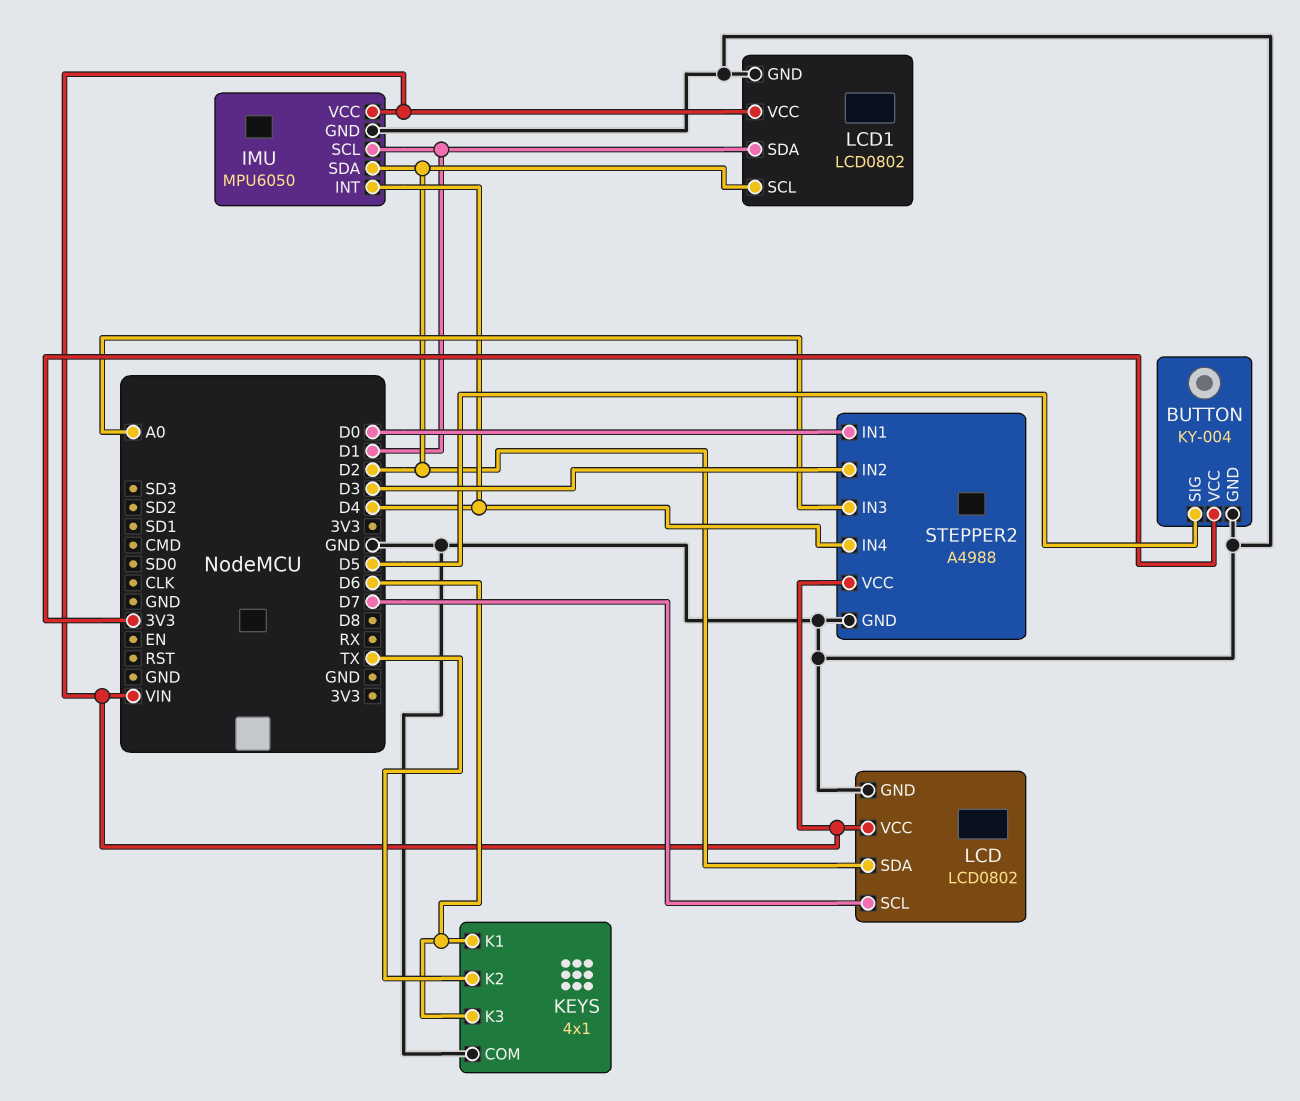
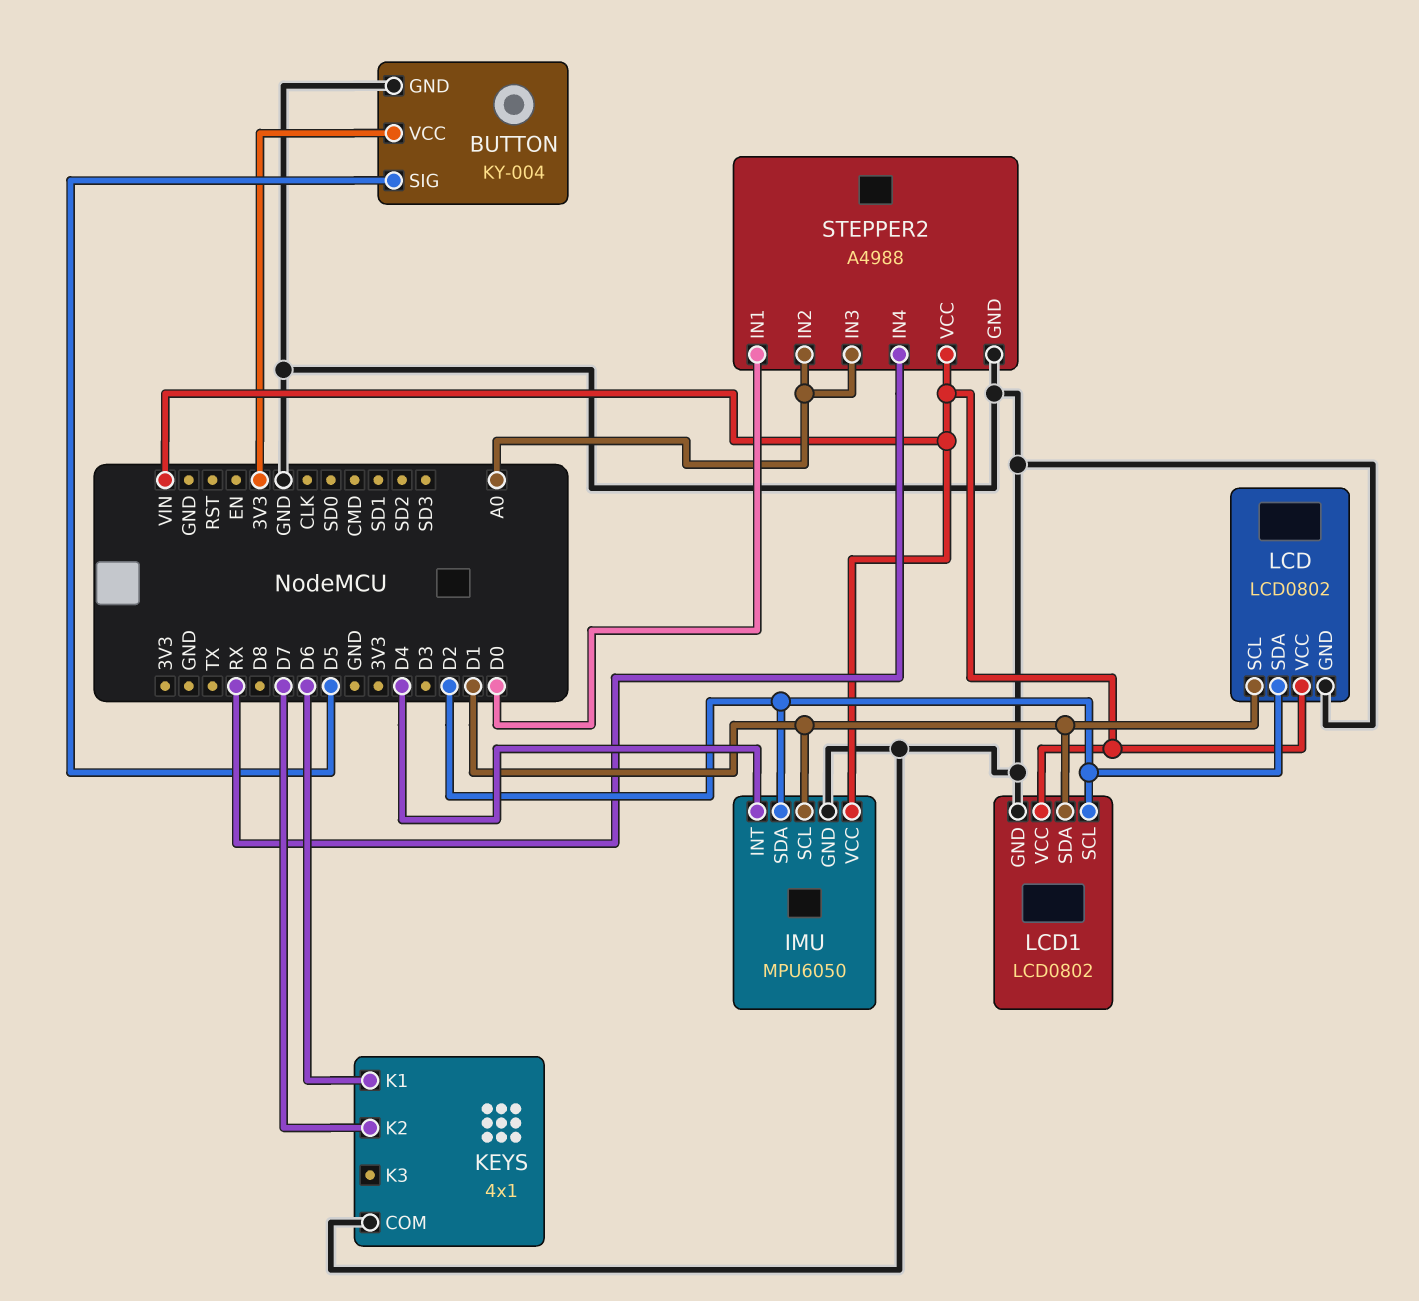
KEYS pin K2: TX -> D7
KEYS pin K3: D6 -> none
LCD pin SCL: D7 -> D1
STEPPER2 pin IN2: D3 -> A0
STEPPER2 pin IN4: D4 -> RX

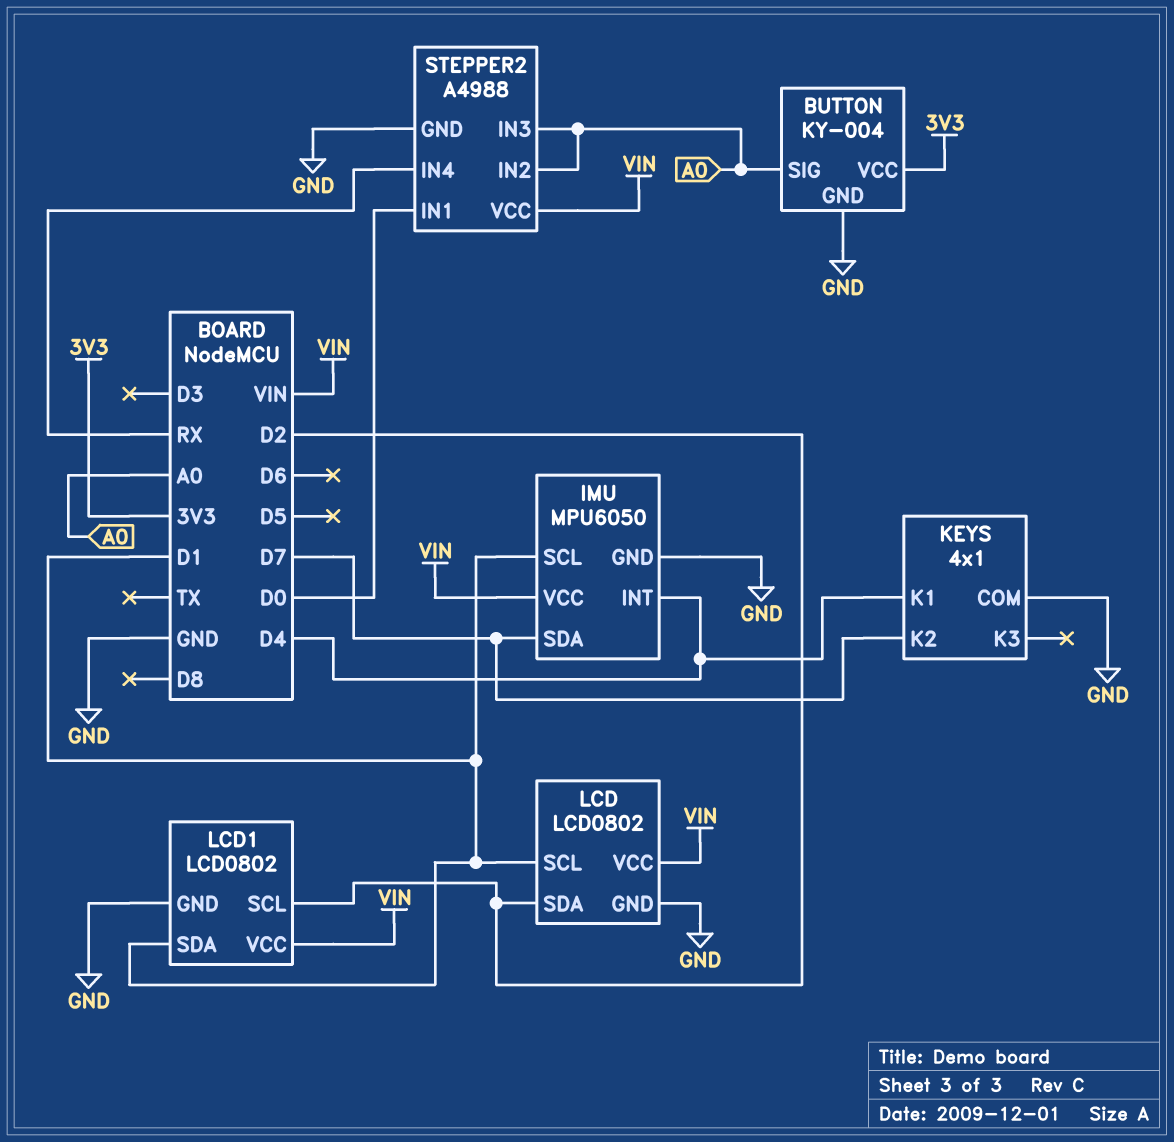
BUTTON pin SIG: D5 -> A0
IMU pin SDA: D2 -> D7
KEYS pin K1: D6 -> D4

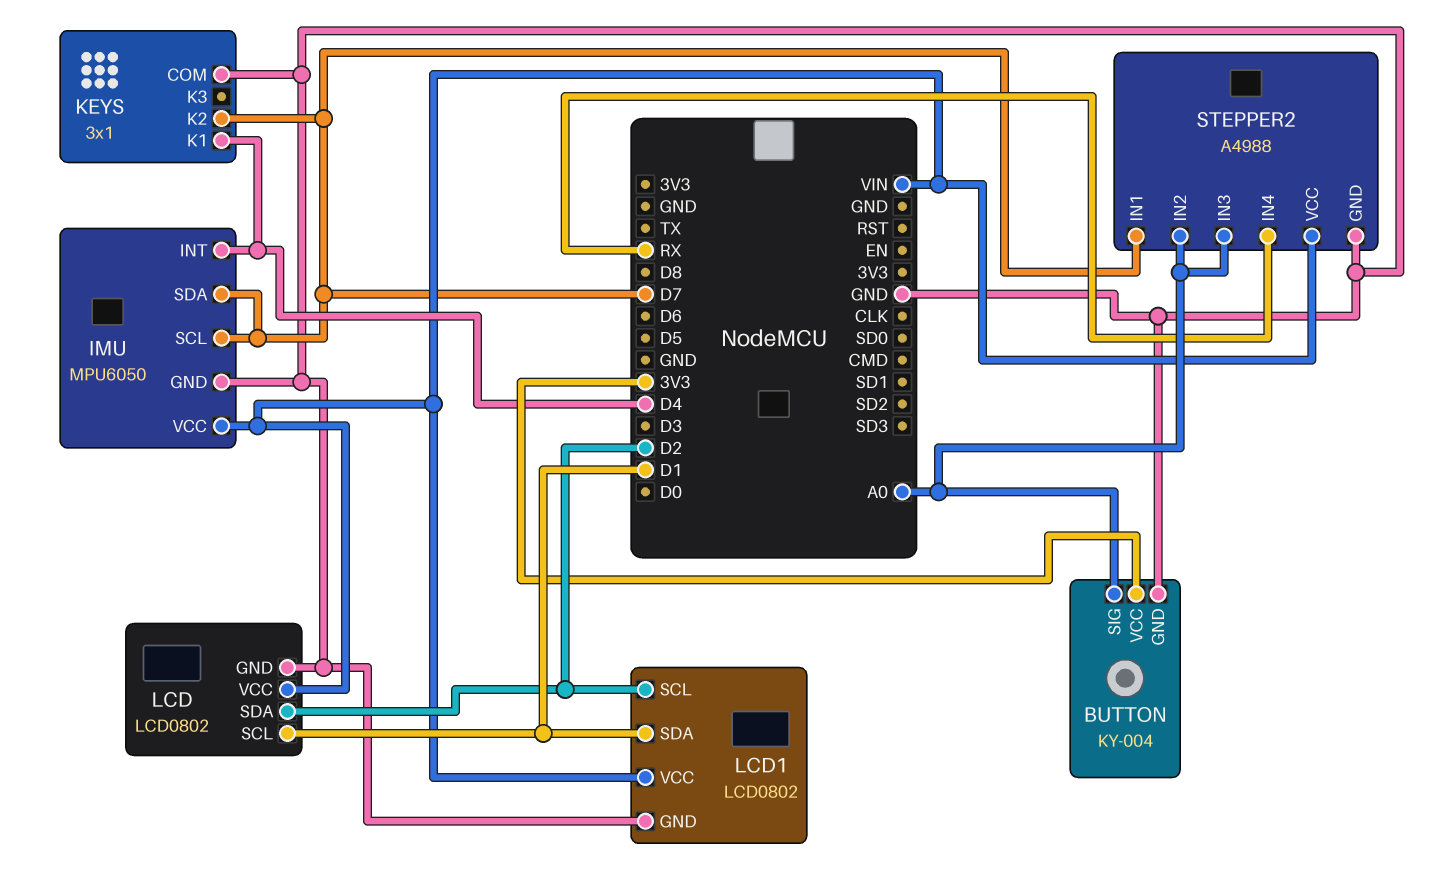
IMU pin SCL: D1 -> D7
KEYS: 4x1 -> 3x1
STEPPER2 pin IN1: D0 -> D7

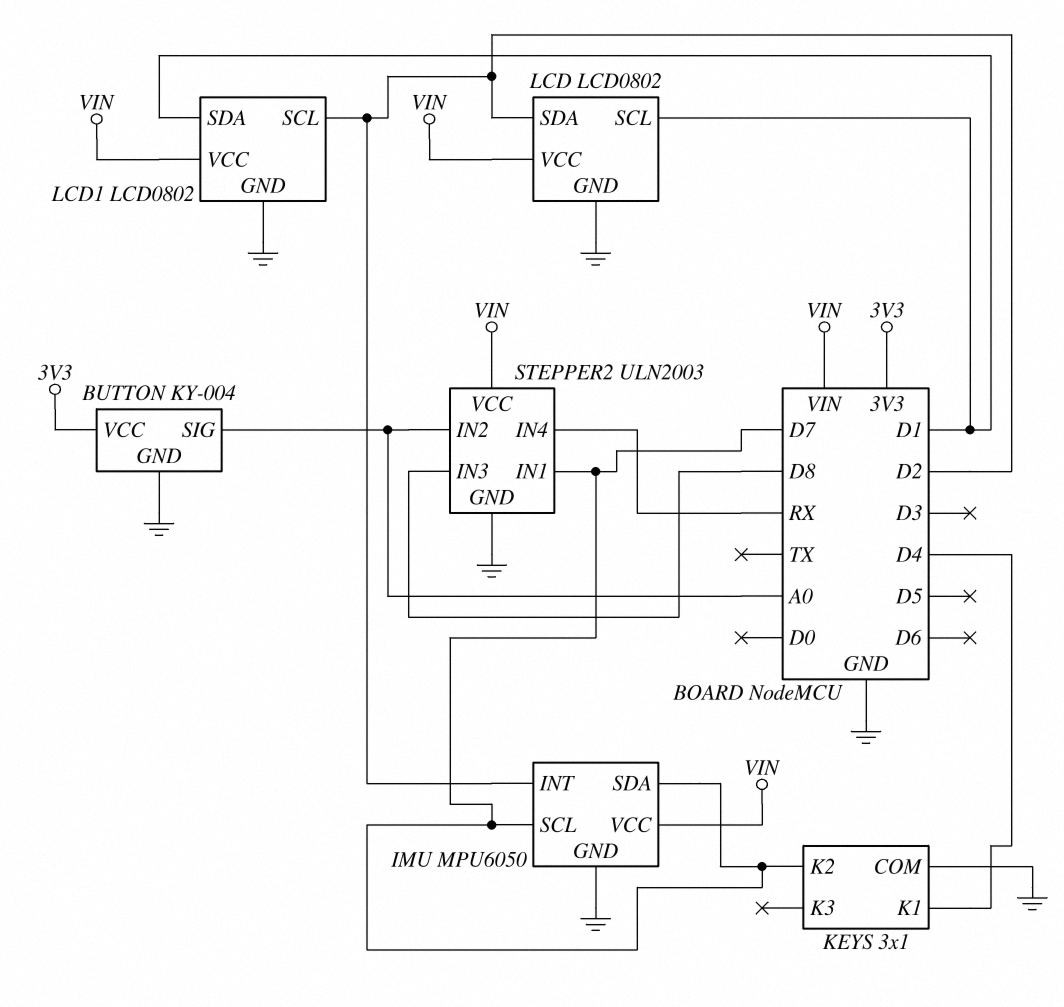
IMU pin INT: D4 -> D2
STEPPER2: A4988 -> ULN2003
STEPPER2 pin IN3: A0 -> D8

